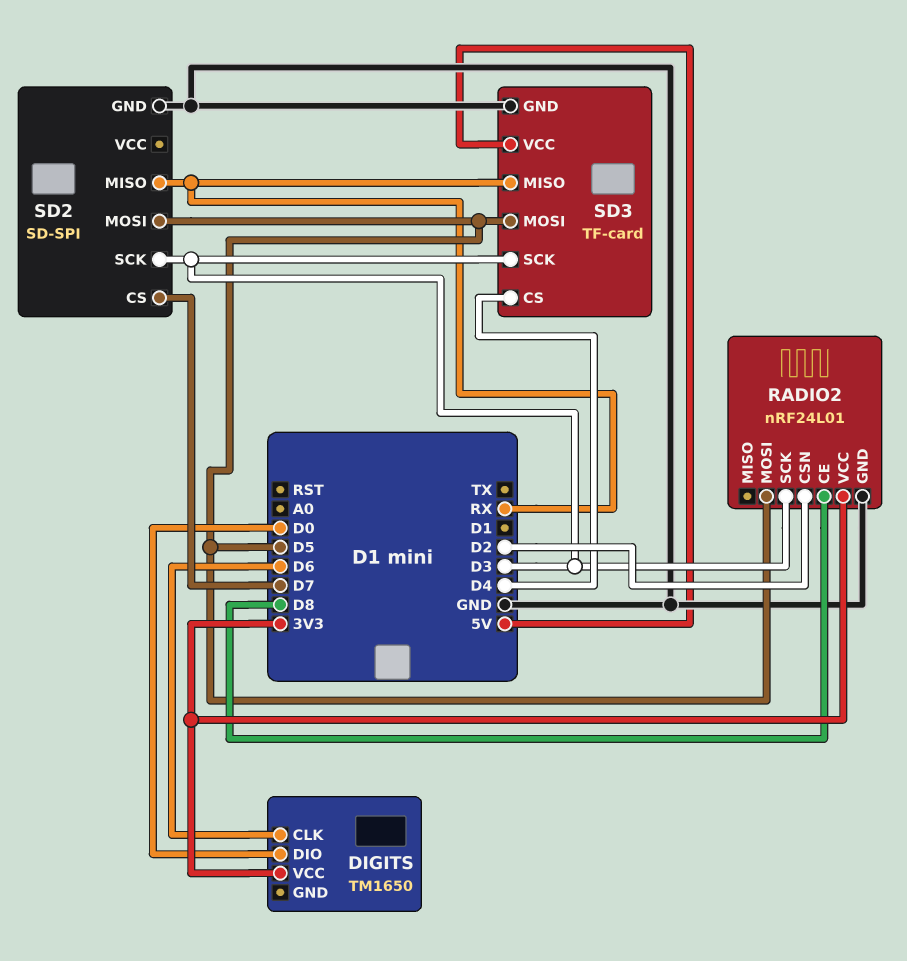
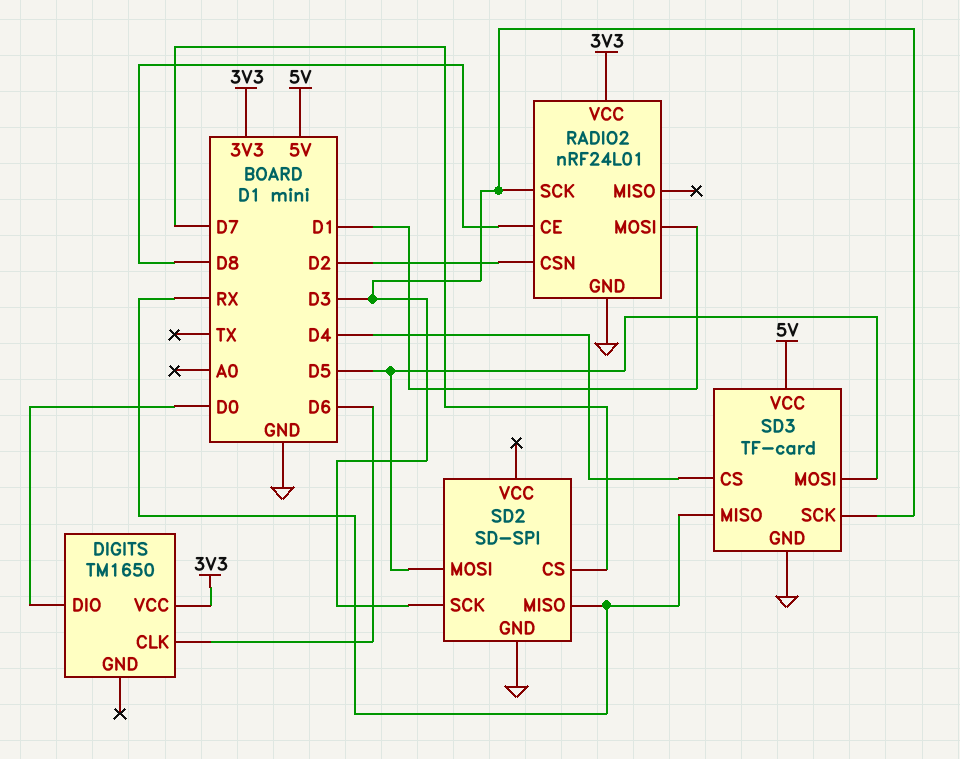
RADIO2 pin MOSI: D5 -> D1

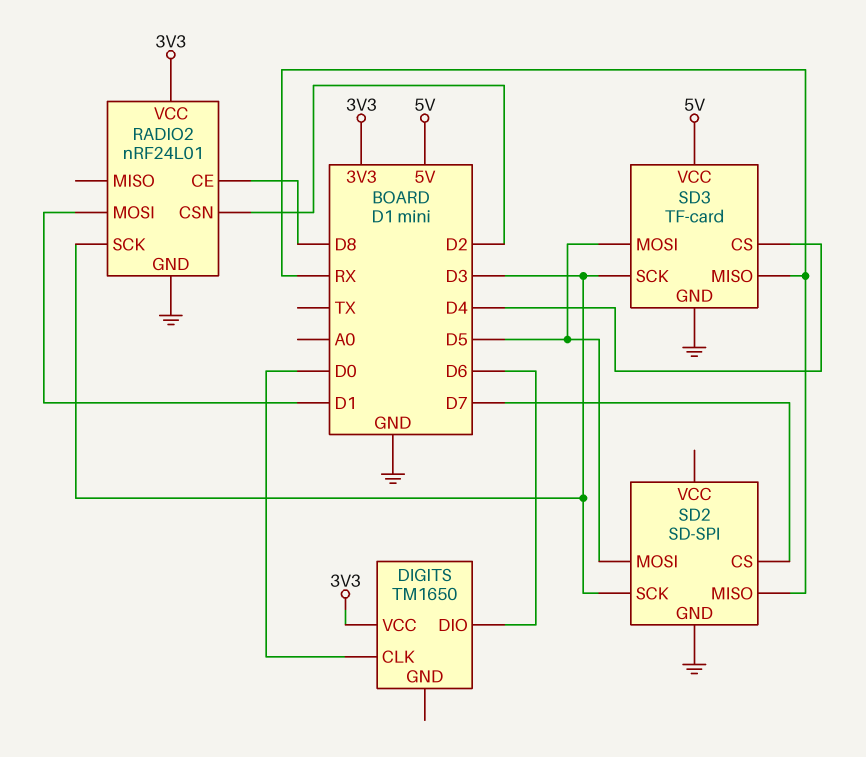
DIGITS pin CLK: D6 -> D0
DIGITS pin DIO: D0 -> D6

